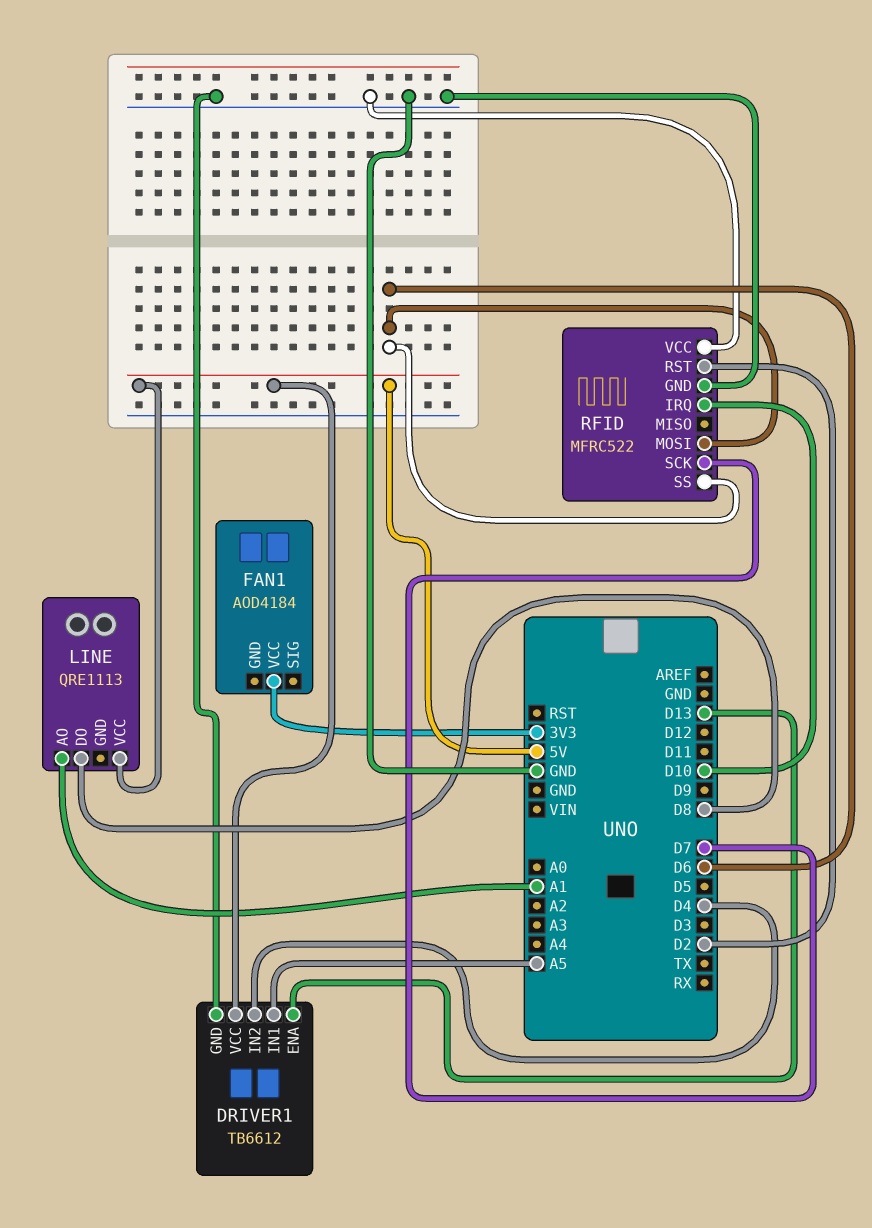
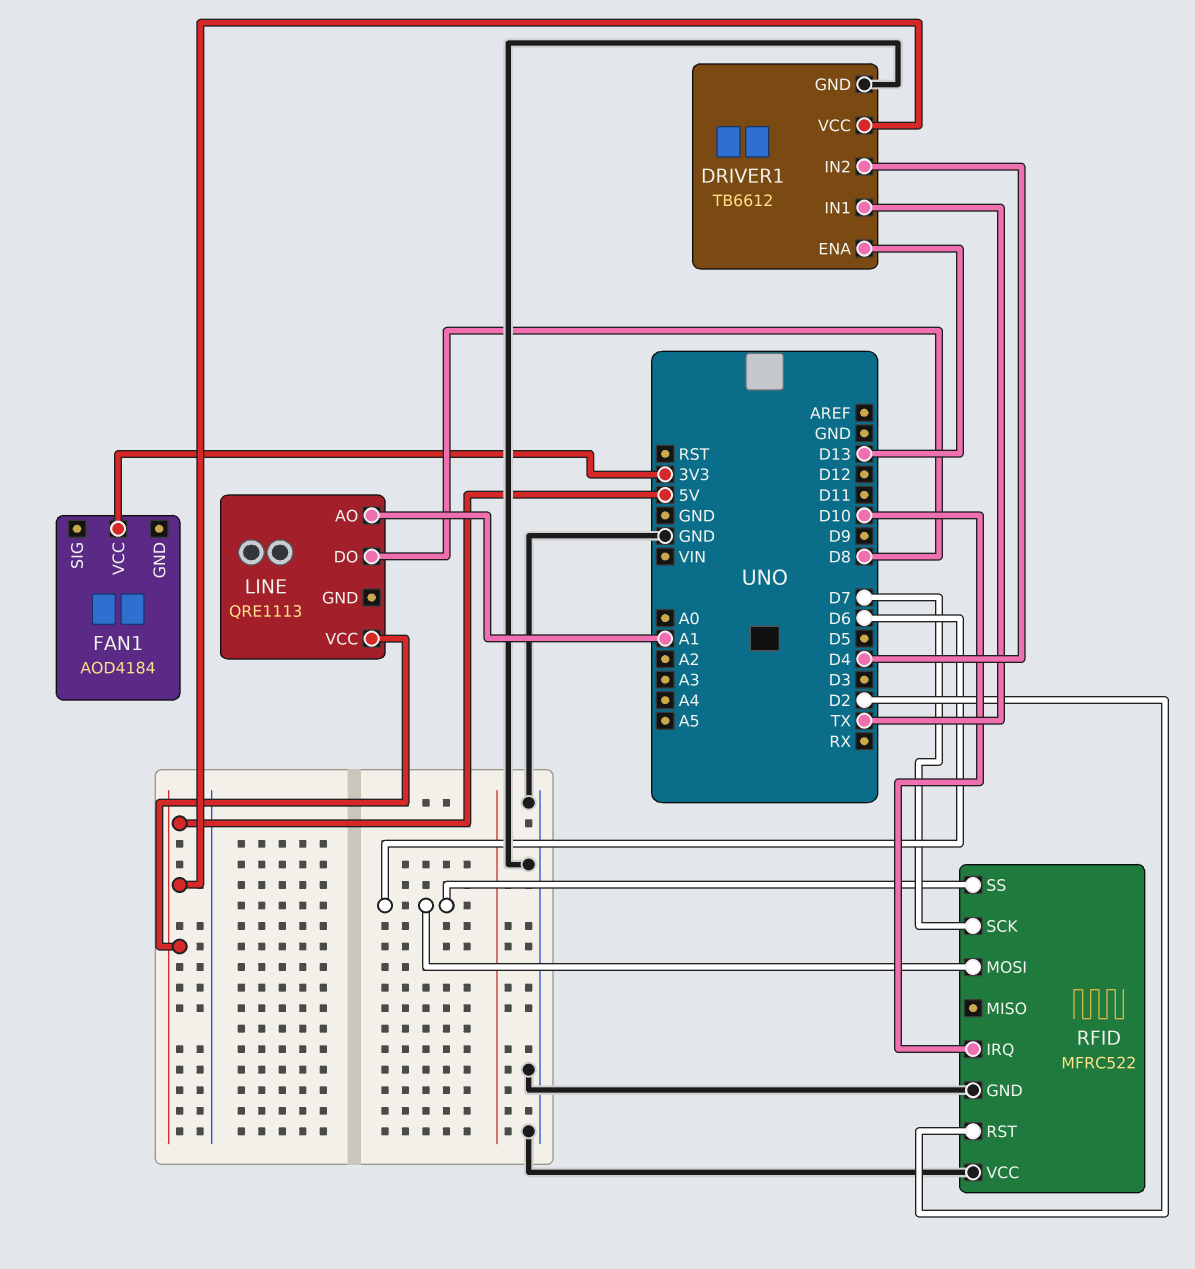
DRIVER1 pin IN1: A5 -> TX

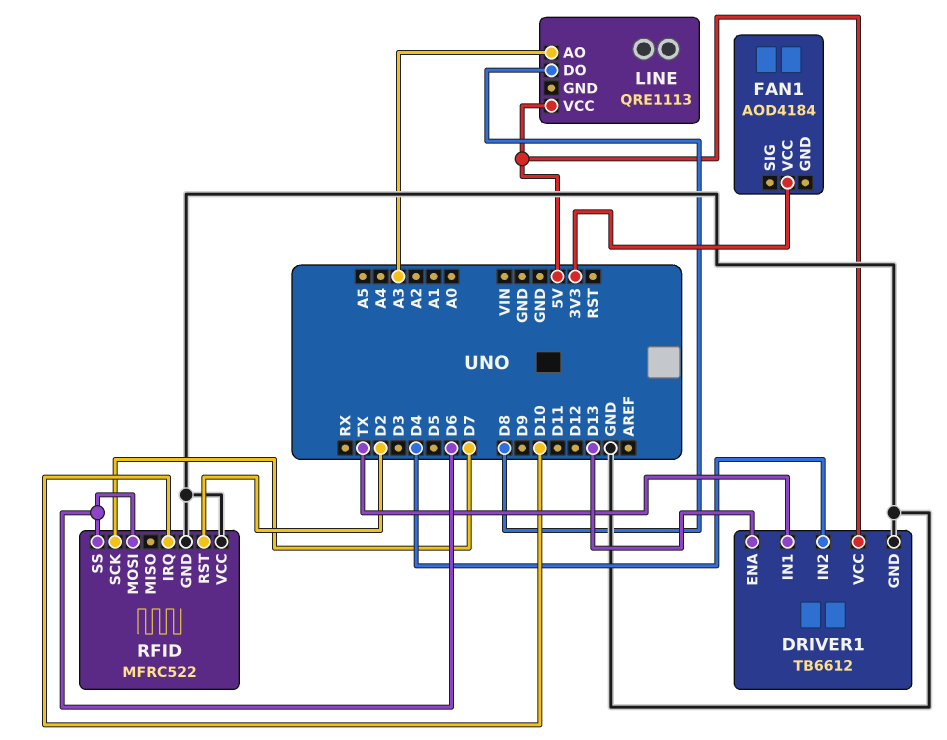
LINE pin AO: A1 -> A3

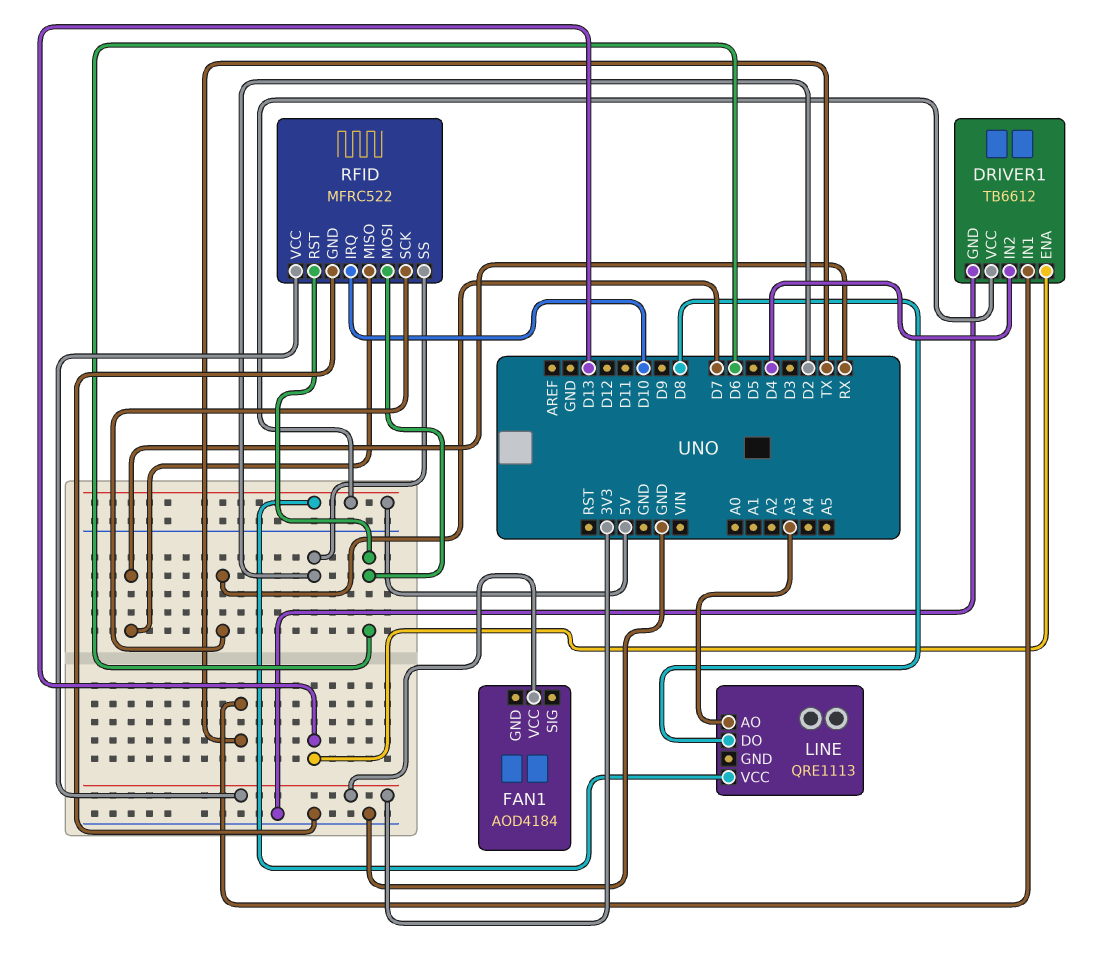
RFID pin MISO: none -> RX
RFID pin RST: D2 -> D6
RFID pin SS: D6 -> D2
RFID pin VCC: GND -> 3V3

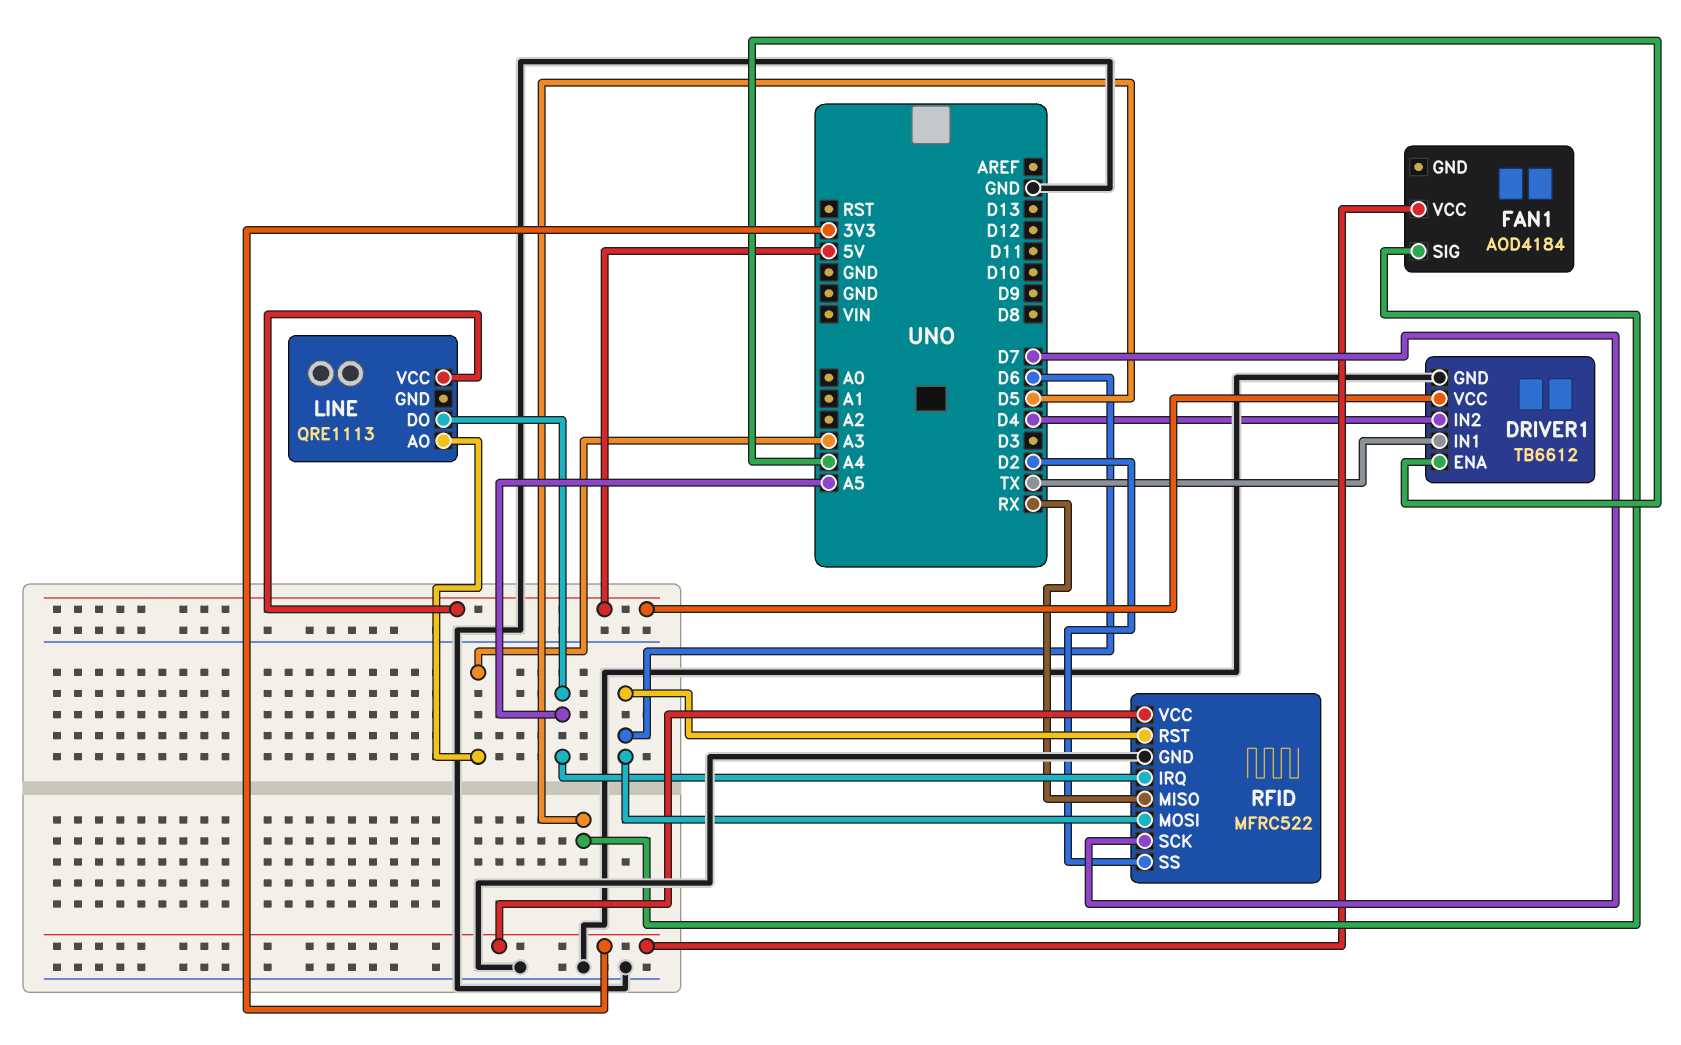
DRIVER1 pin ENA: D13 -> A4
FAN1 pin SIG: none -> D5
LINE pin DO: D8 -> A5
RFID pin IRQ: D10 -> A5

